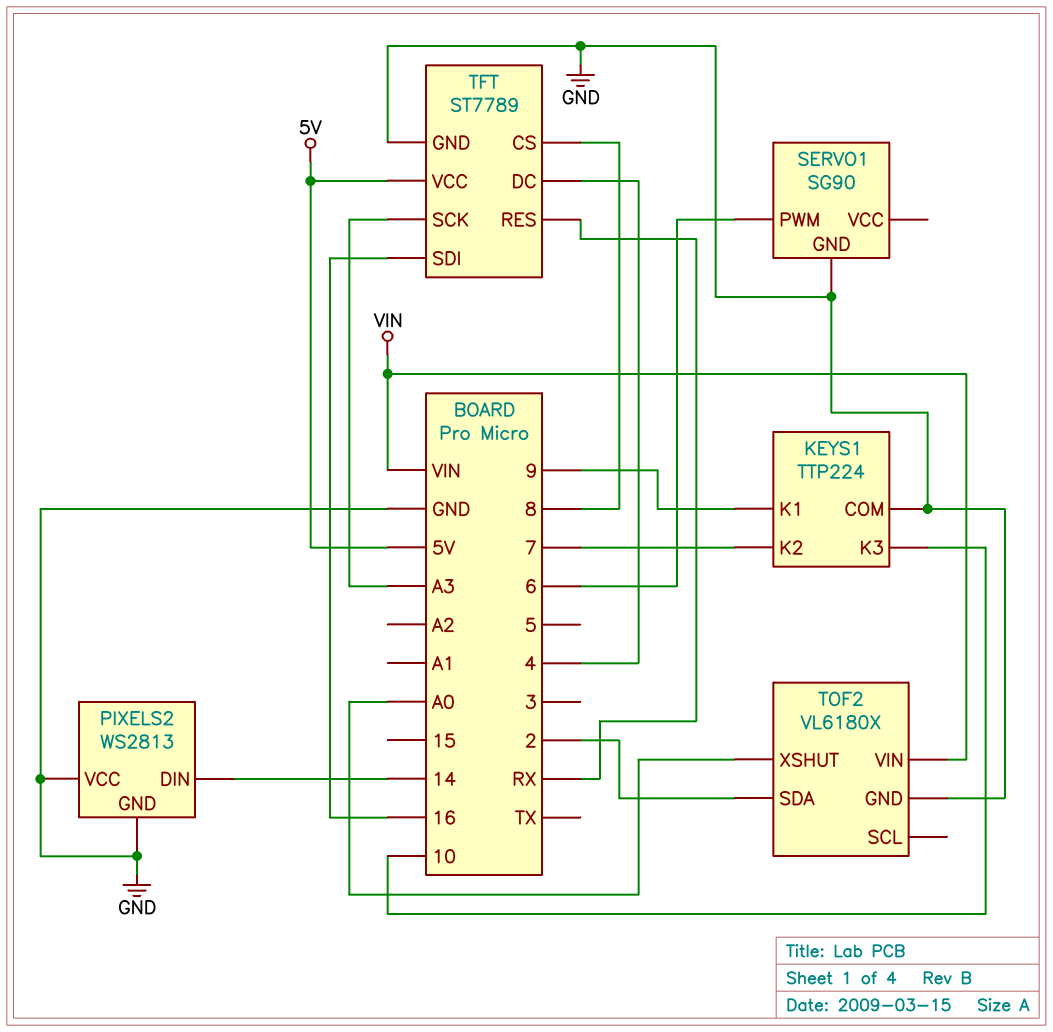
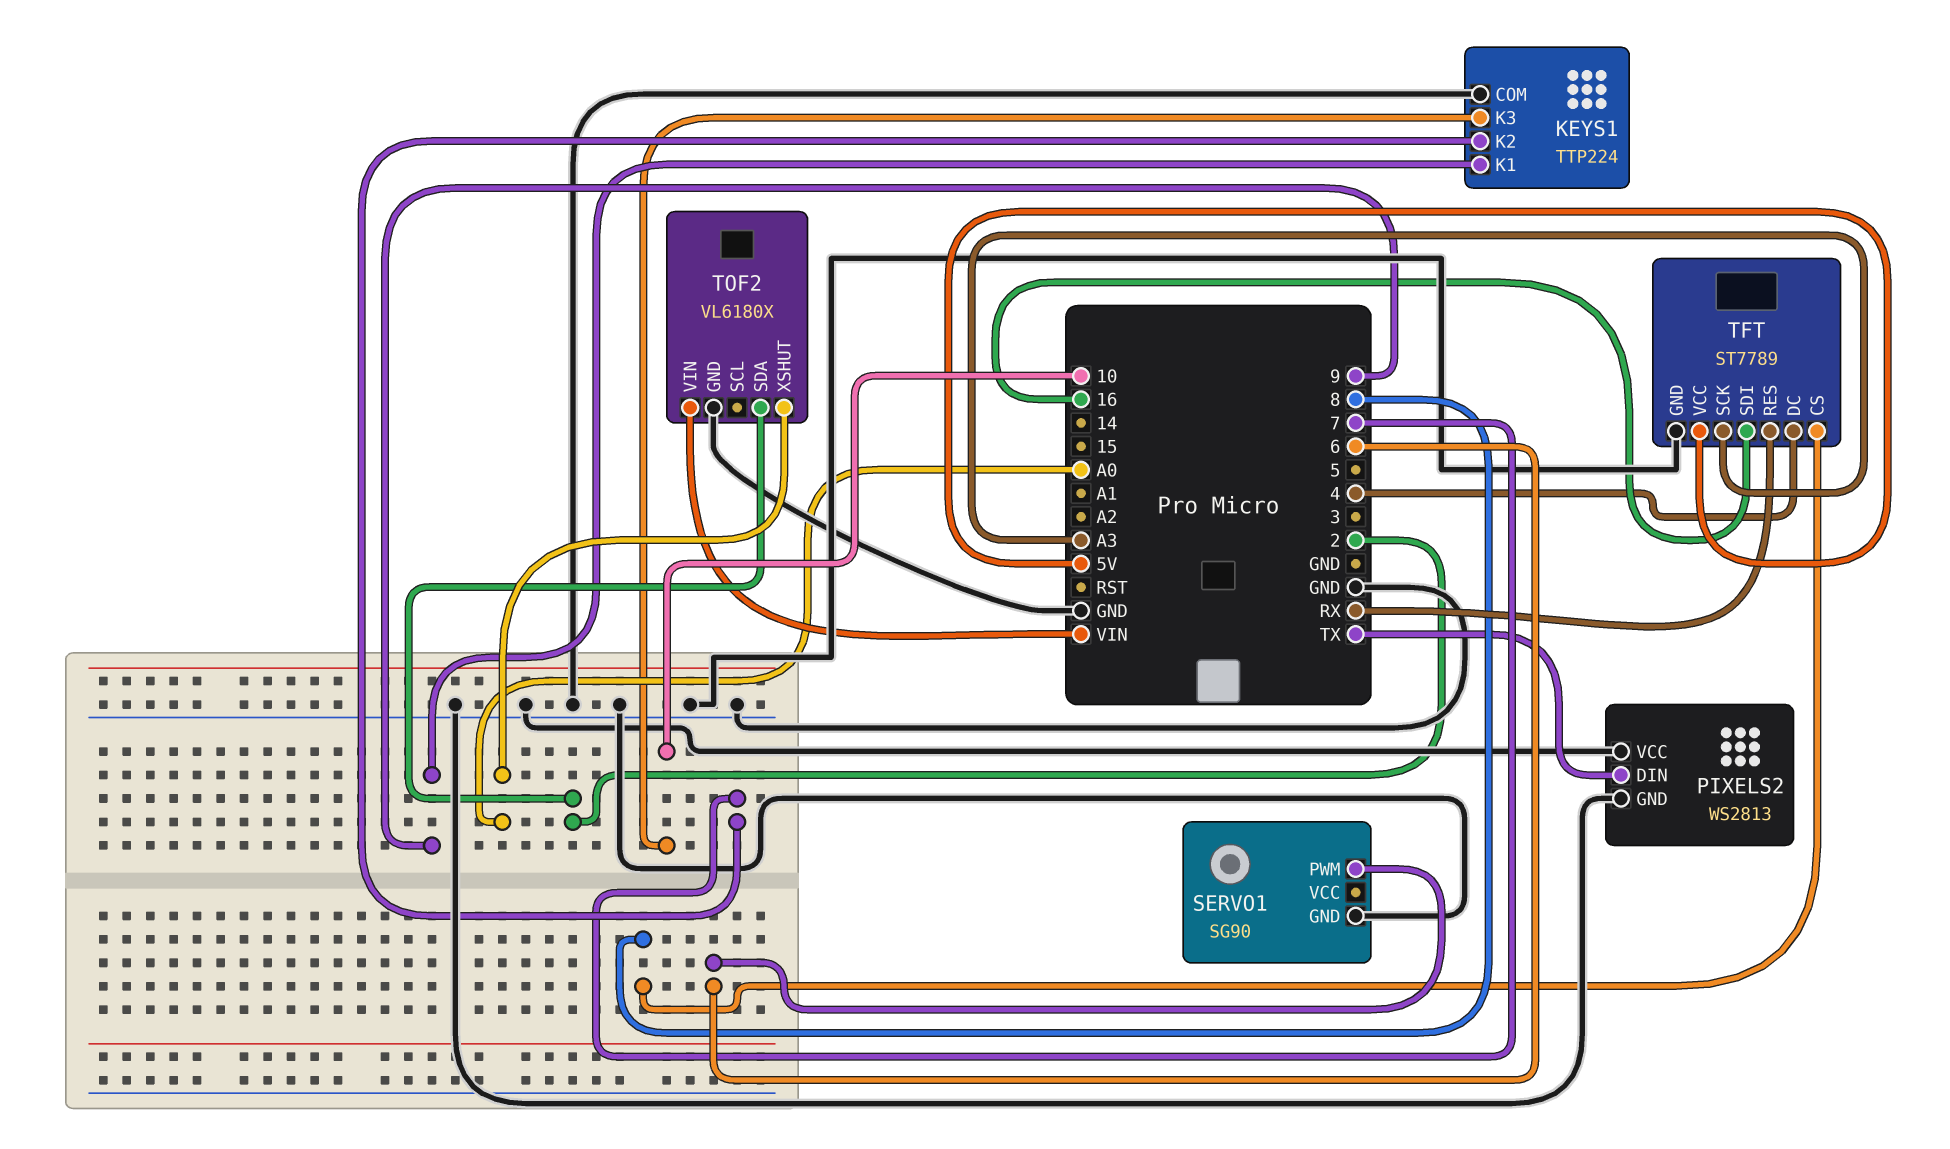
PIXELS2 pin DIN: 14 -> TX

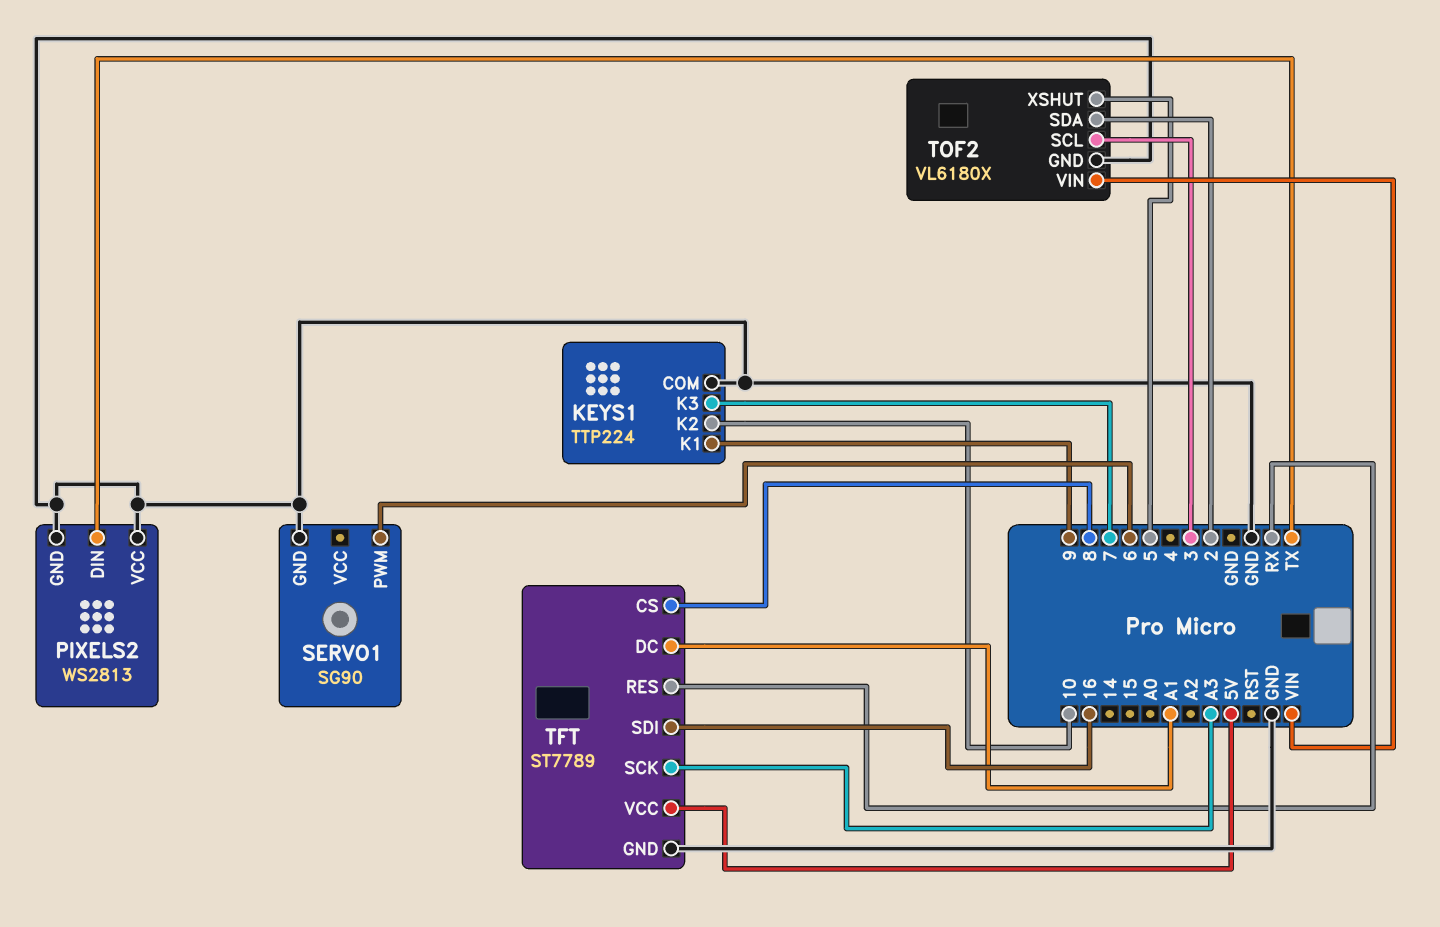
KEYS1 pin K2: 7 -> 10
KEYS1 pin K3: 10 -> 7
TFT pin DC: 4 -> A1
TOF2 pin SCL: none -> 3
TOF2 pin XSHUT: A0 -> 5

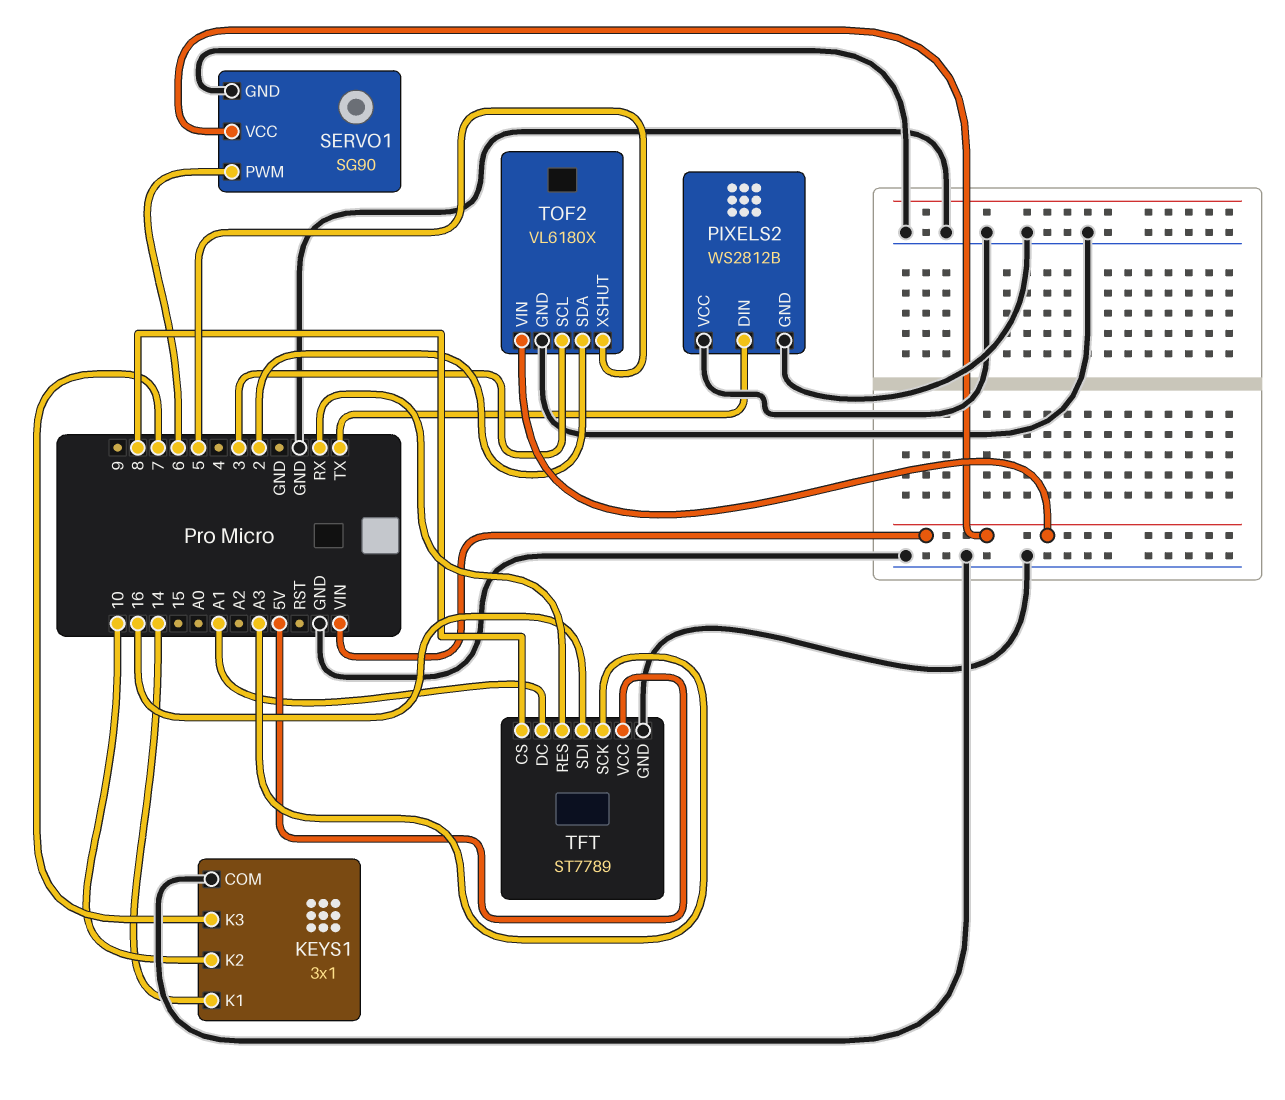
KEYS1: TTP224 -> 3x1
KEYS1 pin K1: 9 -> 14
PIXELS2: WS2813 -> WS2812B
SERVO1 pin VCC: none -> VIN

